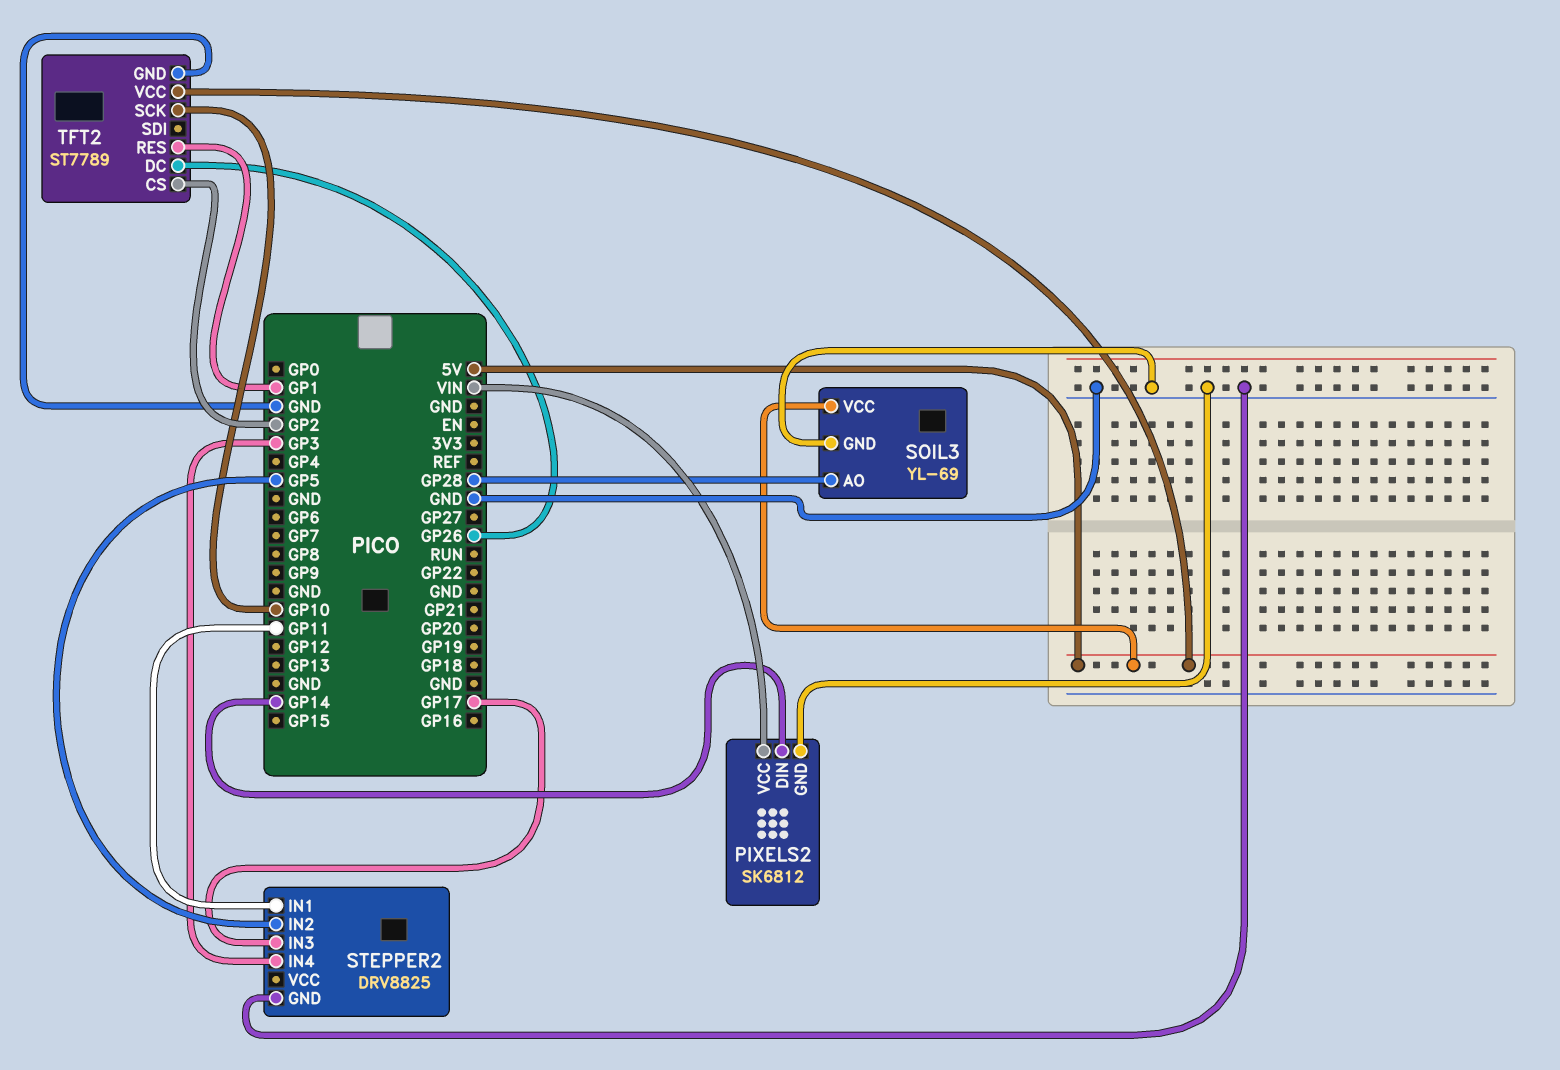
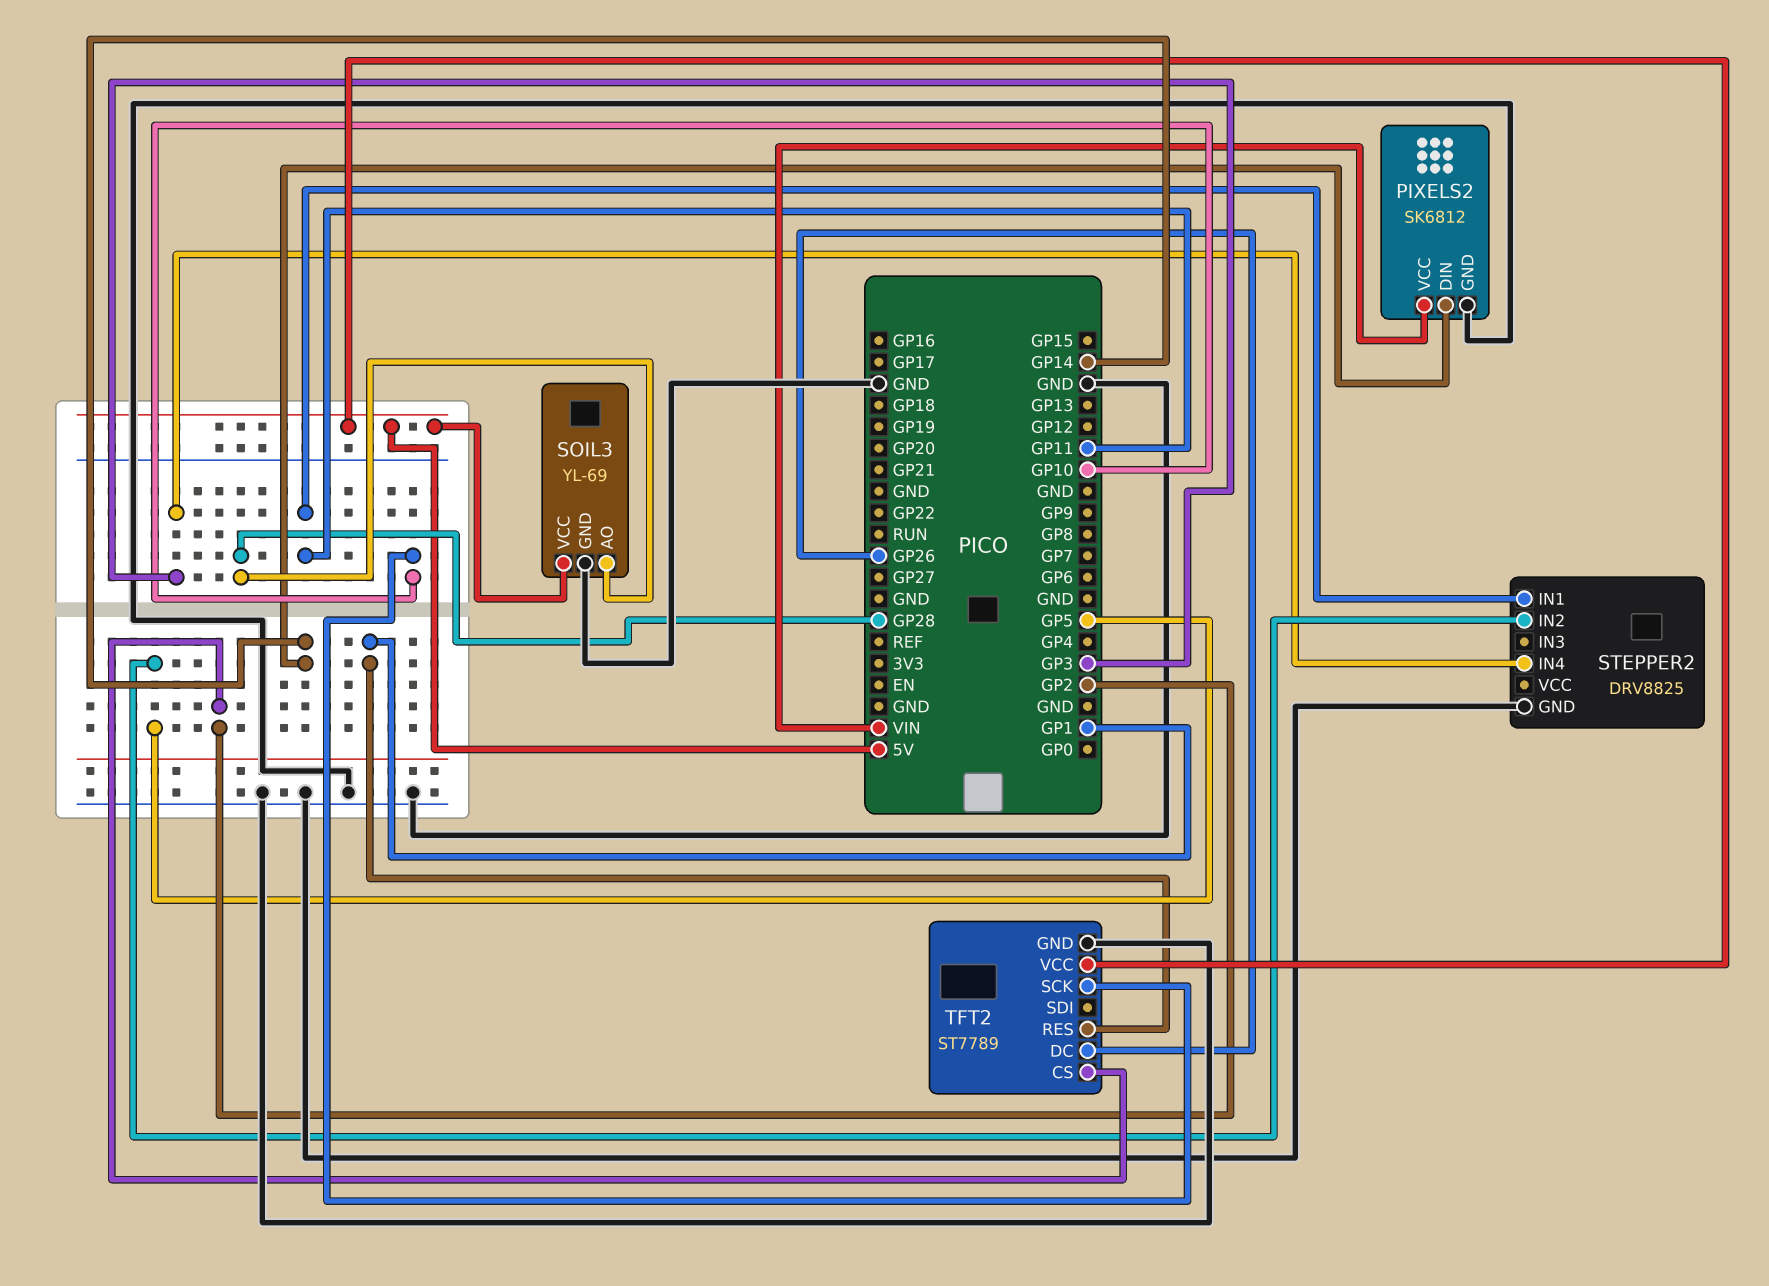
STEPPER2 pin IN3: GP17 -> none

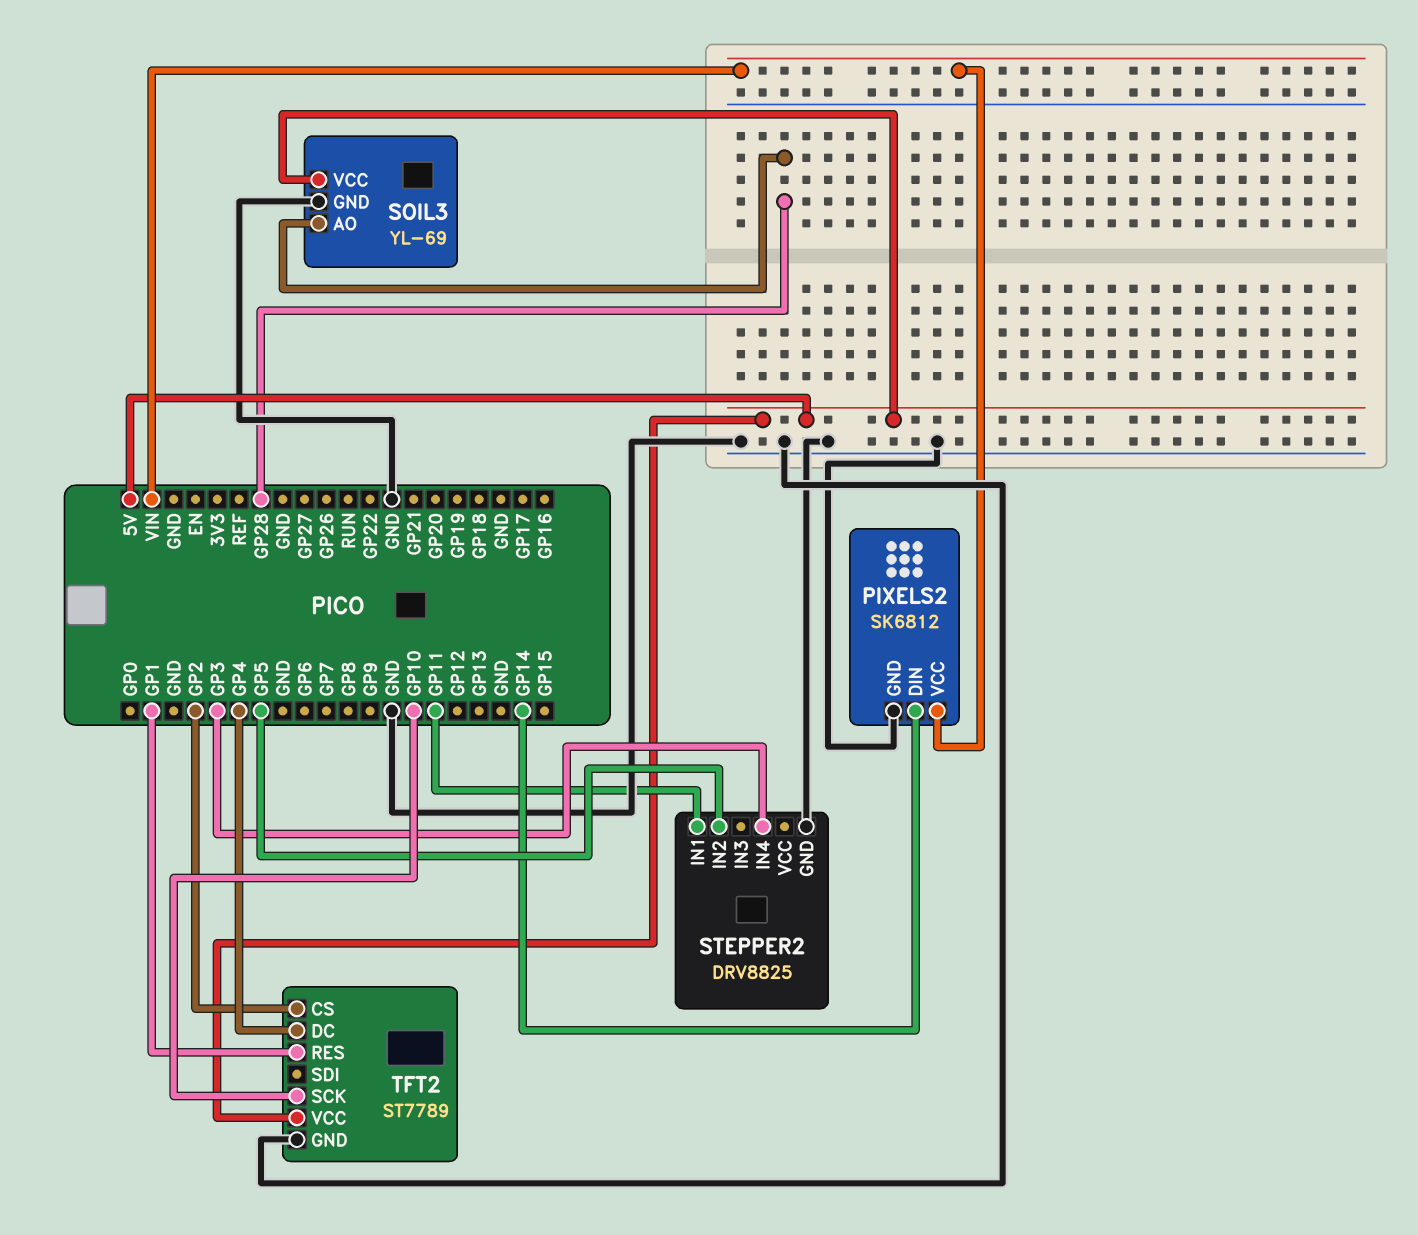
TFT2 pin DC: GP26 -> GP4

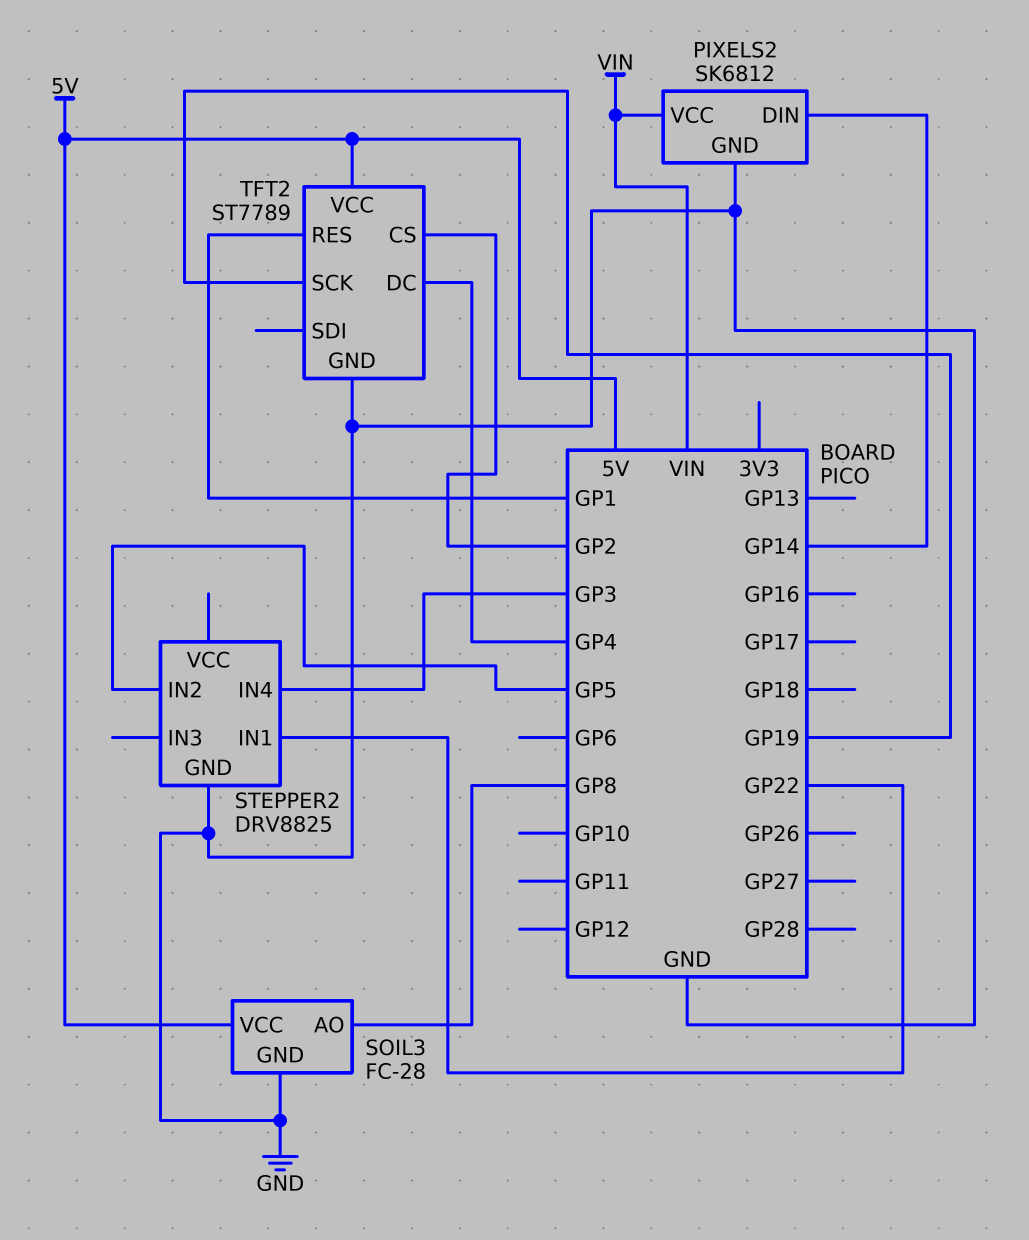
SOIL3: YL-69 -> FC-28
SOIL3 pin AO: GP28 -> GP8
STEPPER2 pin IN1: GP11 -> GP22
TFT2 pin SCK: GP10 -> GP19

